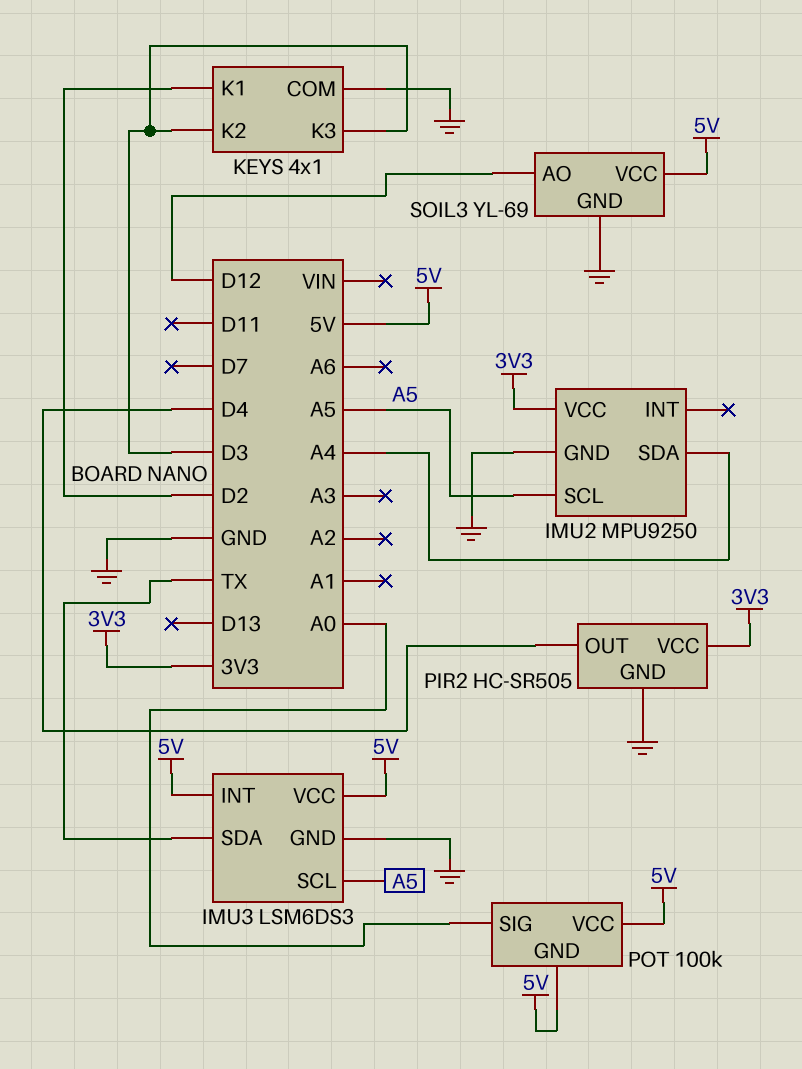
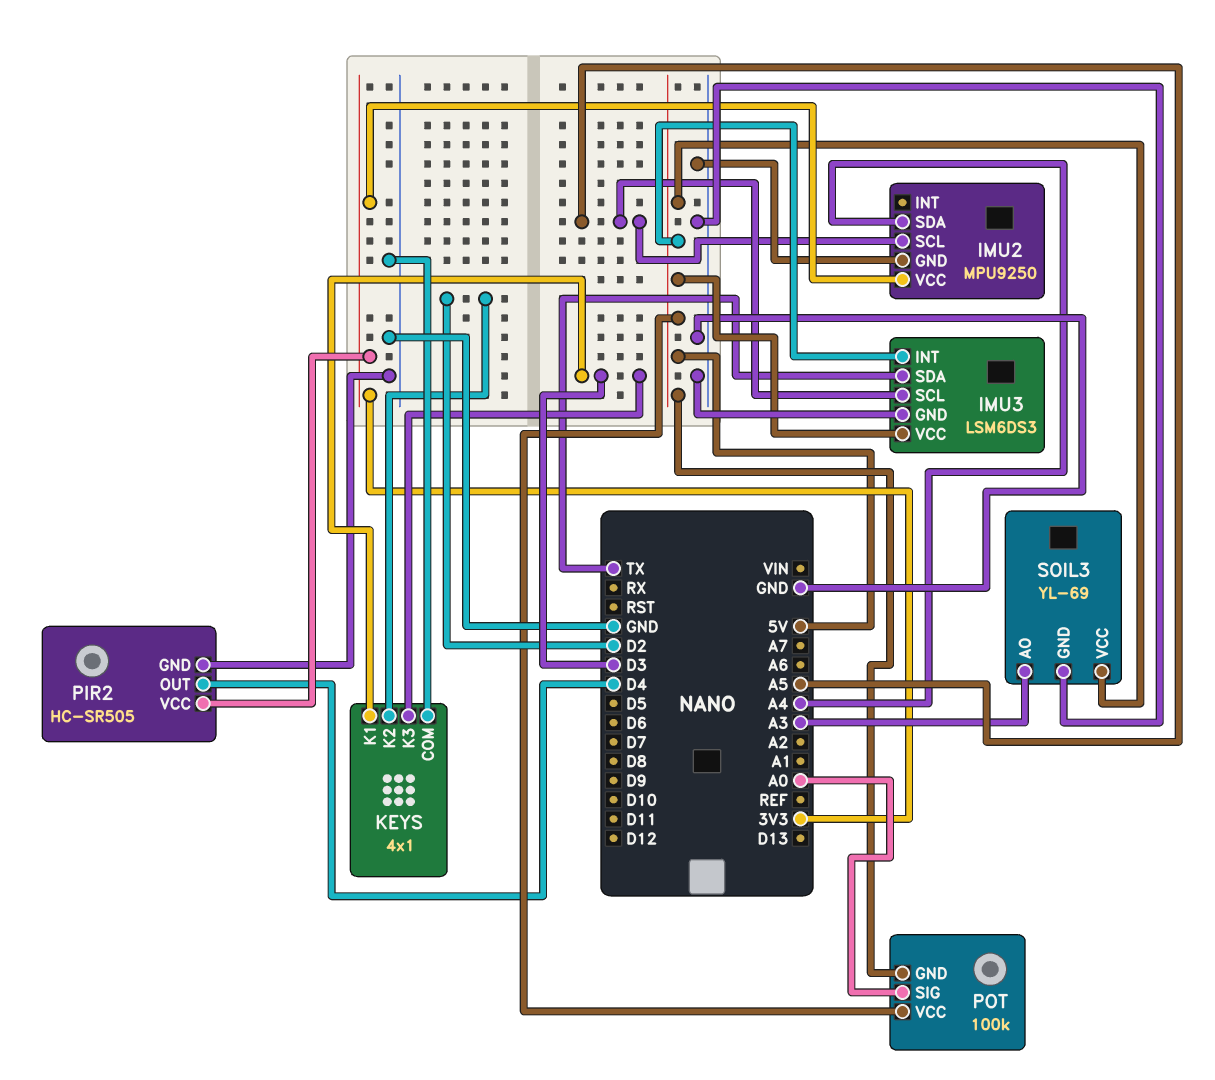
KEYS pin K1: D2 -> D3
KEYS pin K2: D3 -> D2
SOIL3 pin AO: D12 -> A3

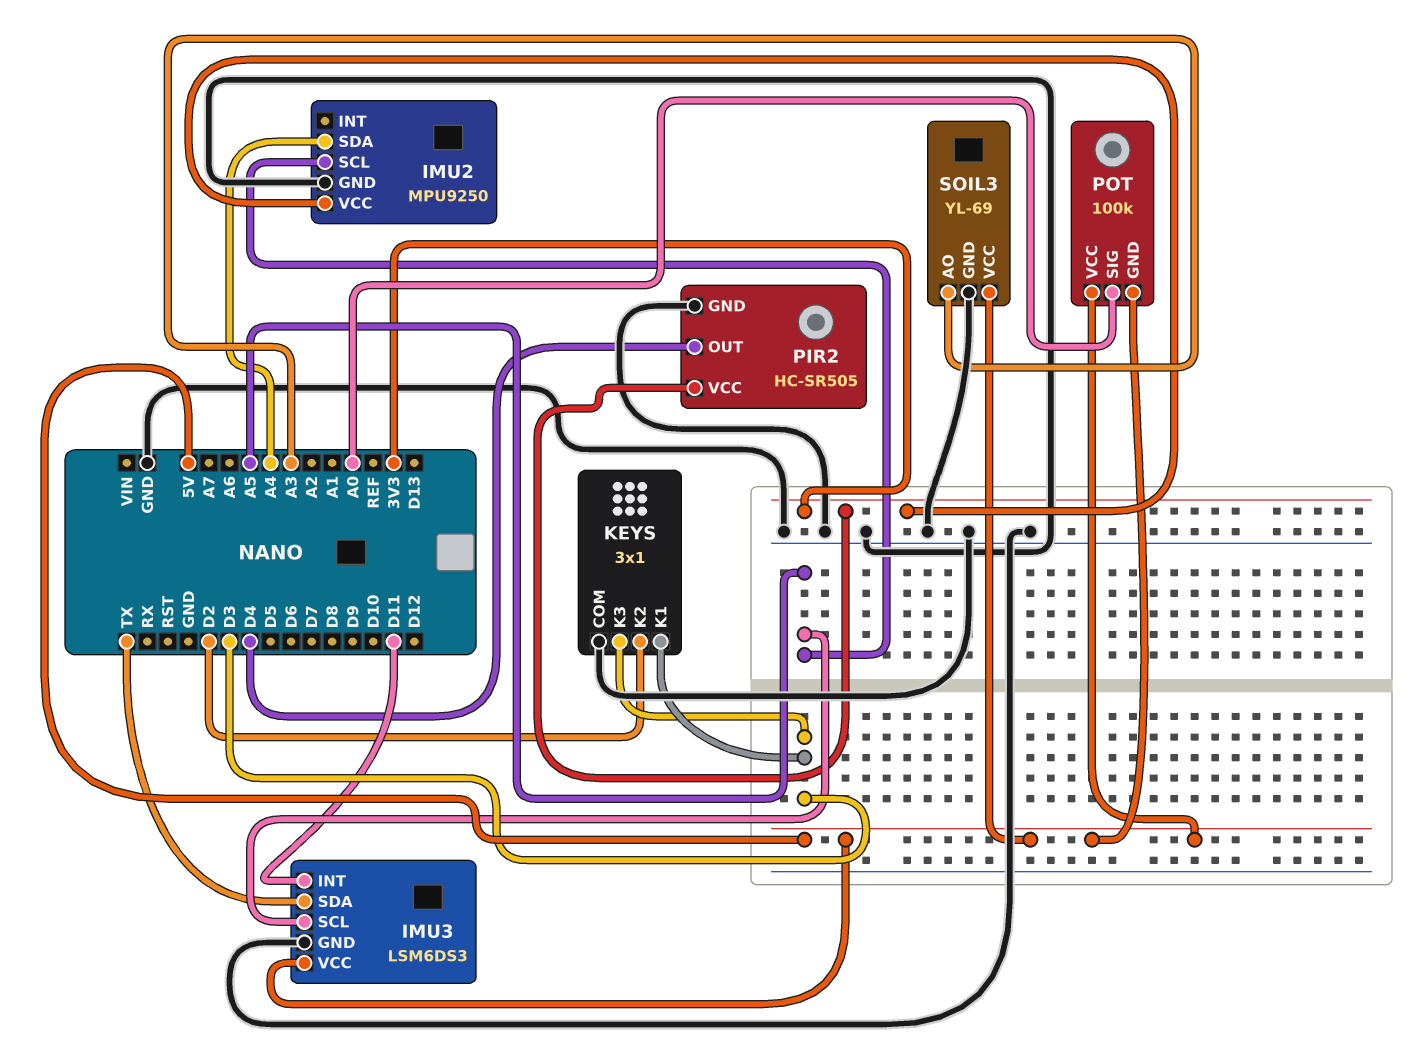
IMU3 pin INT: 5V -> D11
KEYS: 4x1 -> 3x1

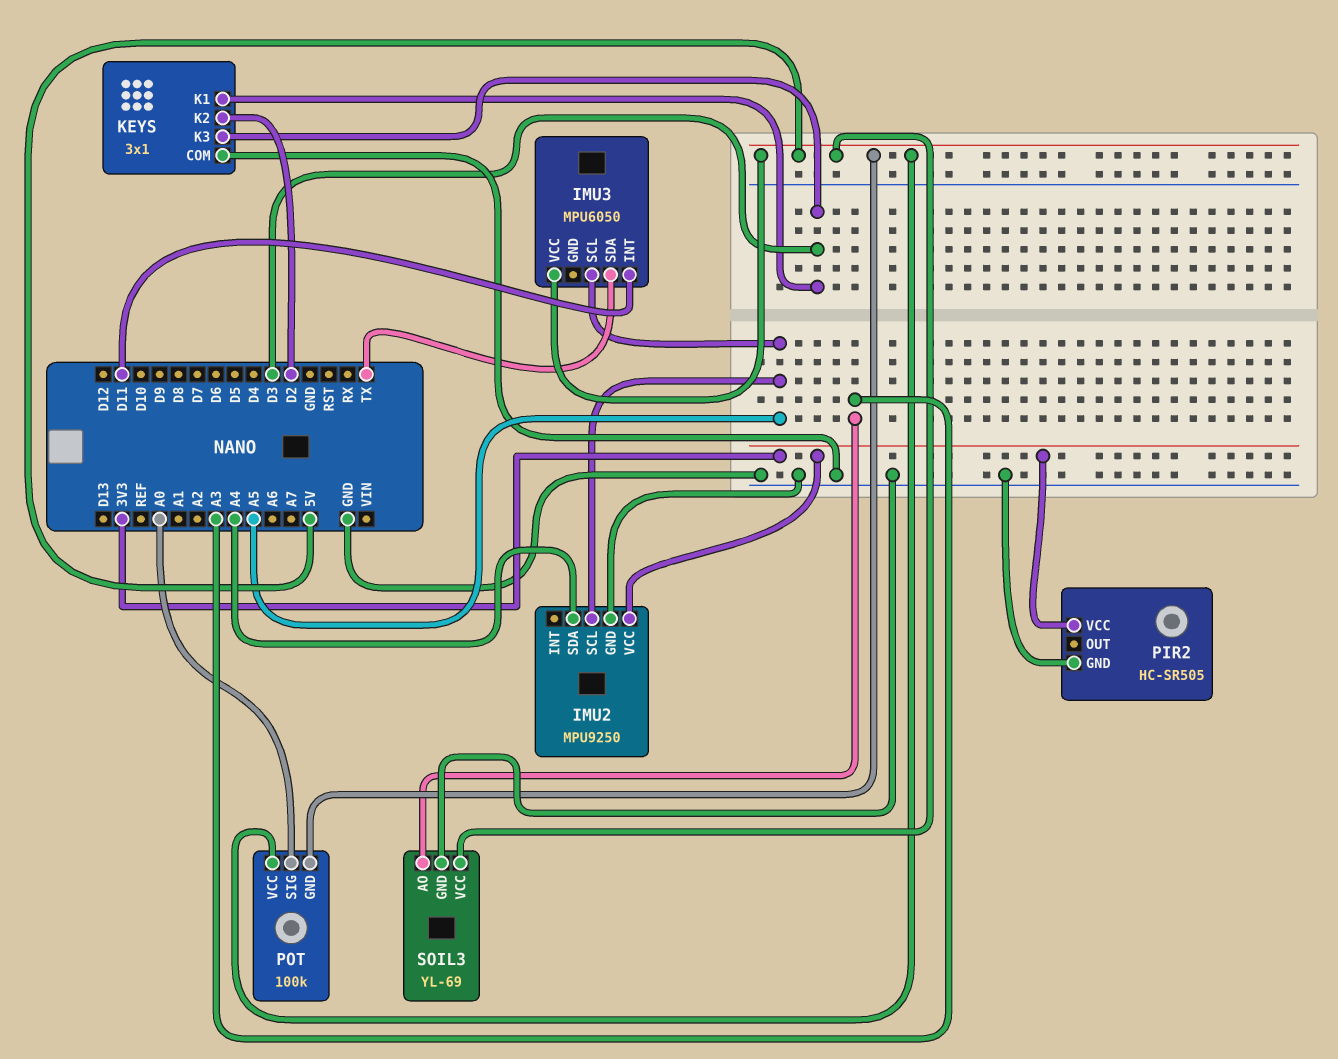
IMU3: LSM6DS3 -> MPU6050
IMU3 pin GND: GND -> none
PIR2 pin OUT: D4 -> none

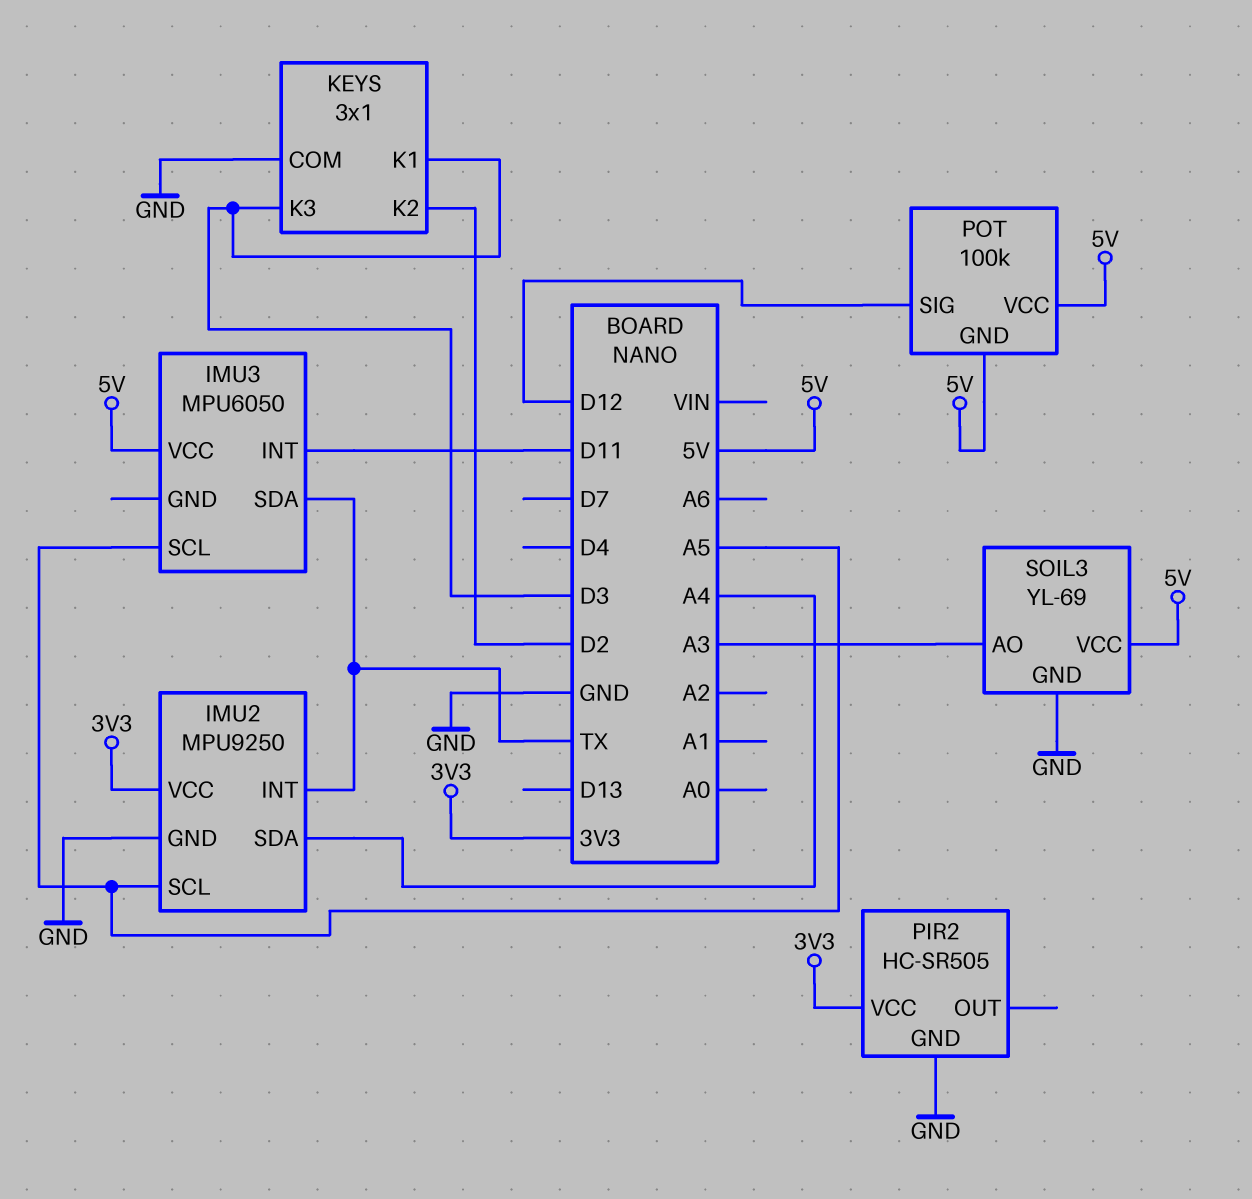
IMU2 pin INT: none -> TX
POT pin SIG: A0 -> D12

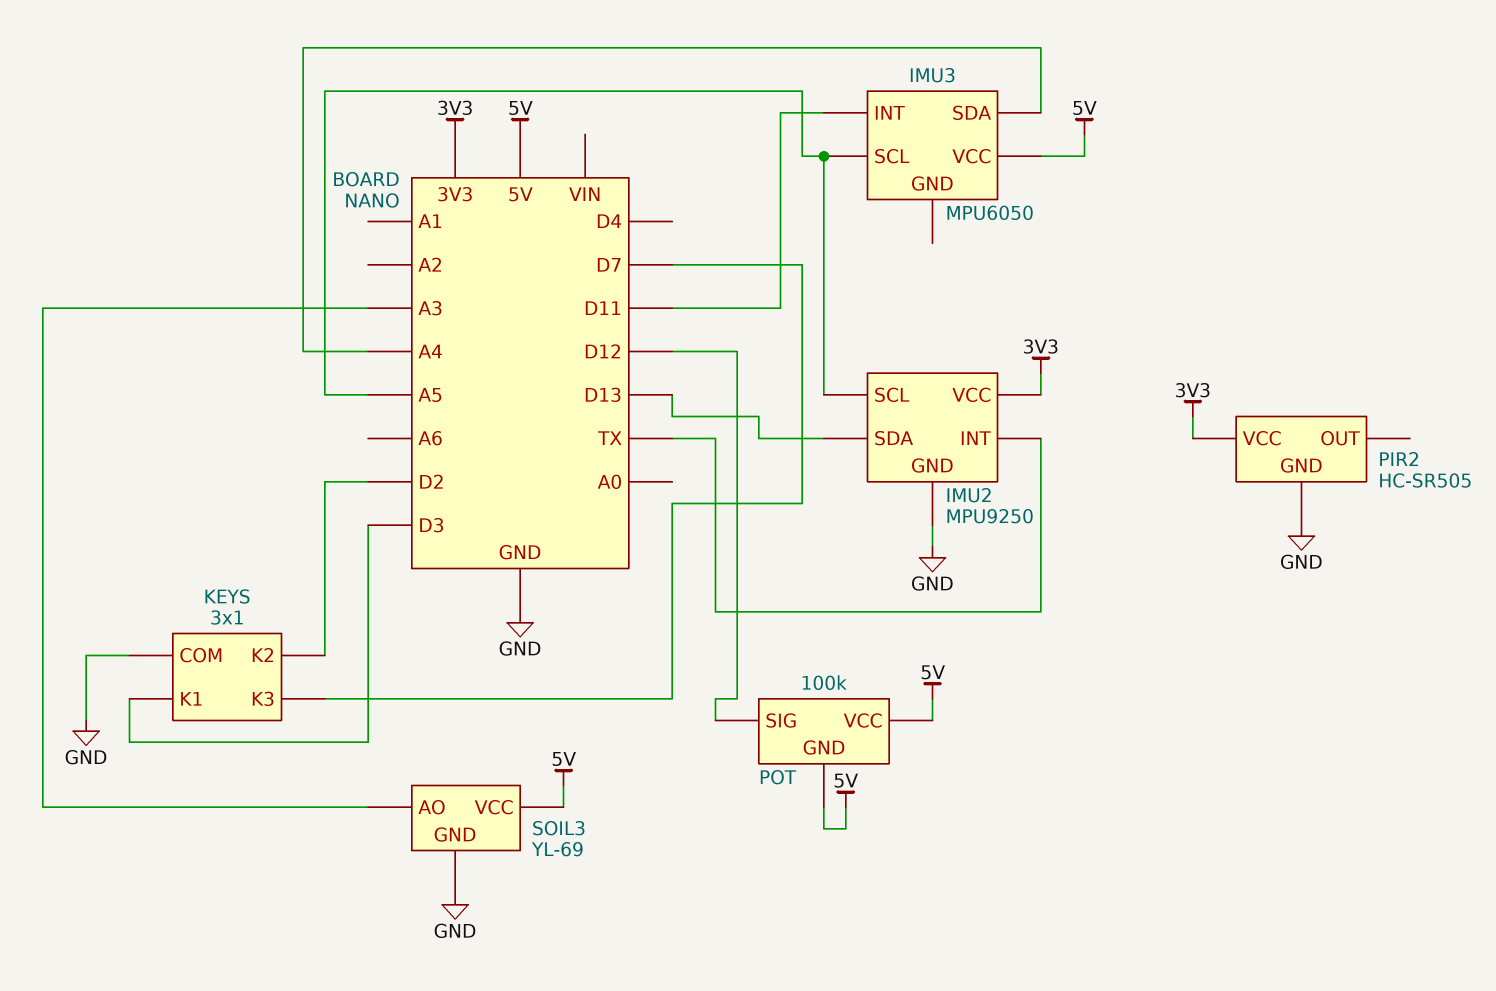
IMU2 pin SDA: A4 -> D13
IMU3 pin SDA: TX -> A4
KEYS pin K3: D3 -> D7

